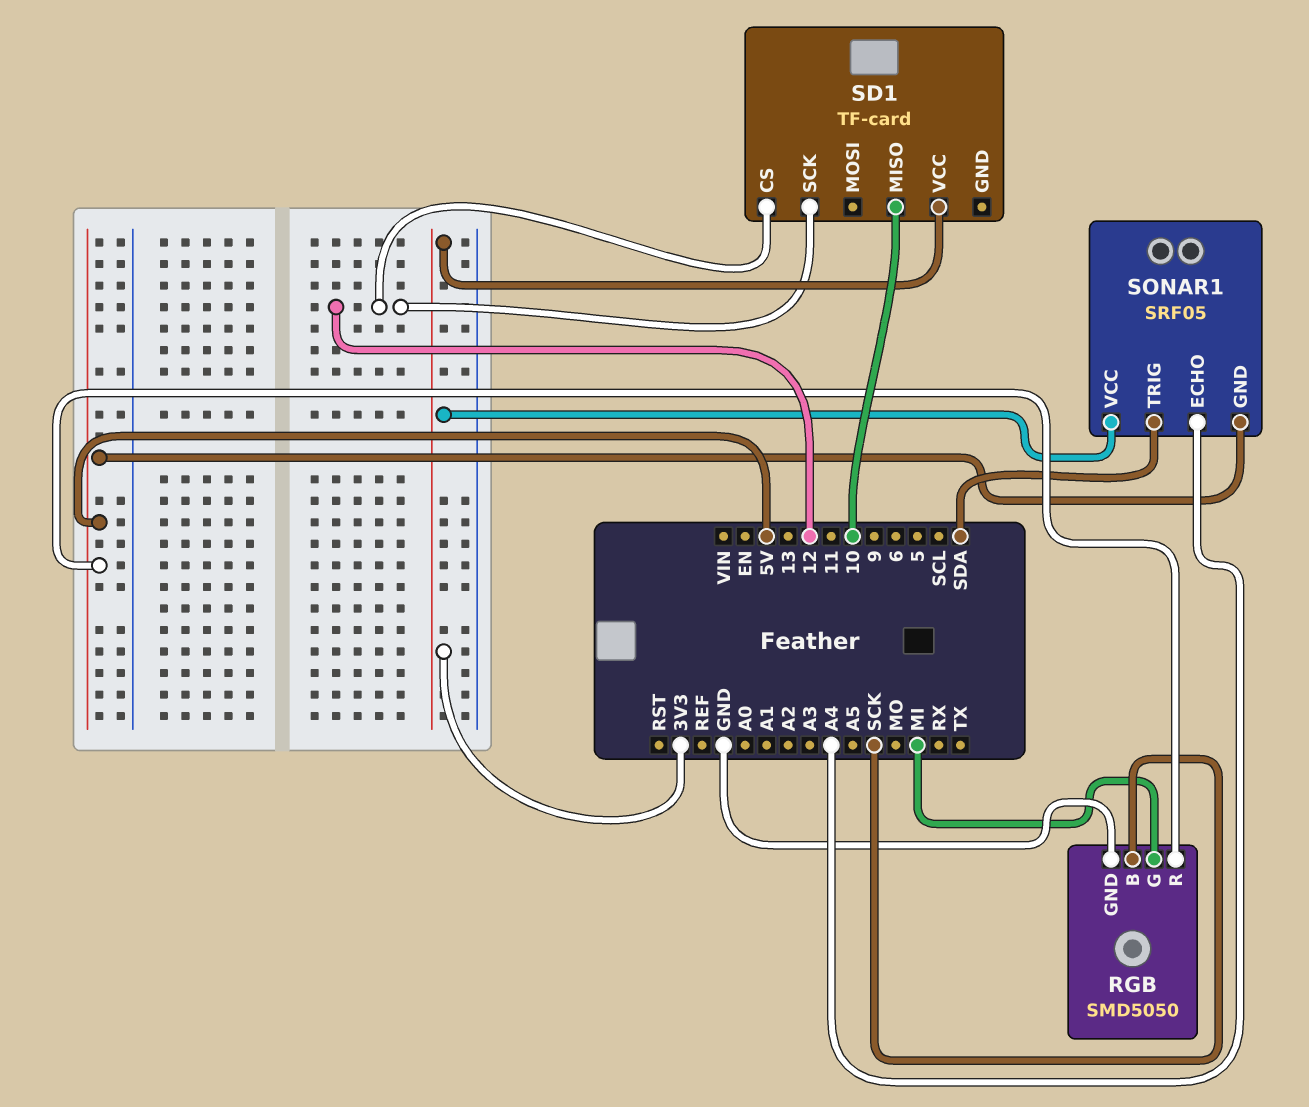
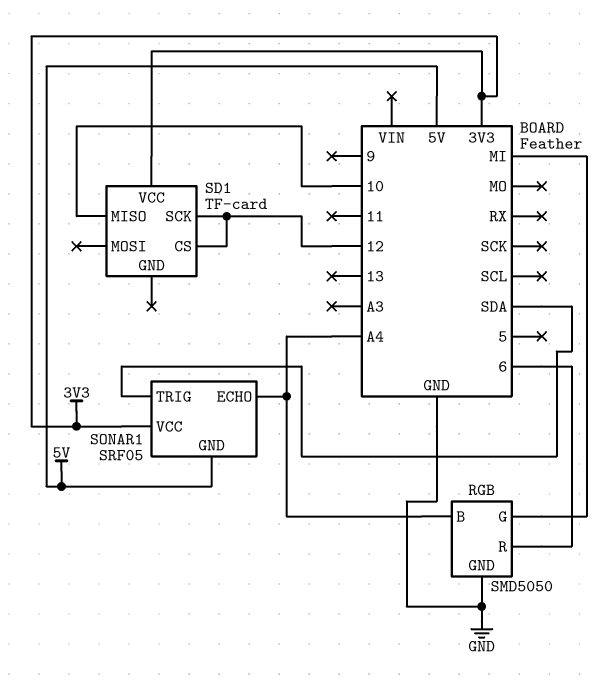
RGB pin B: SCK -> A4
RGB pin R: 5V -> 6

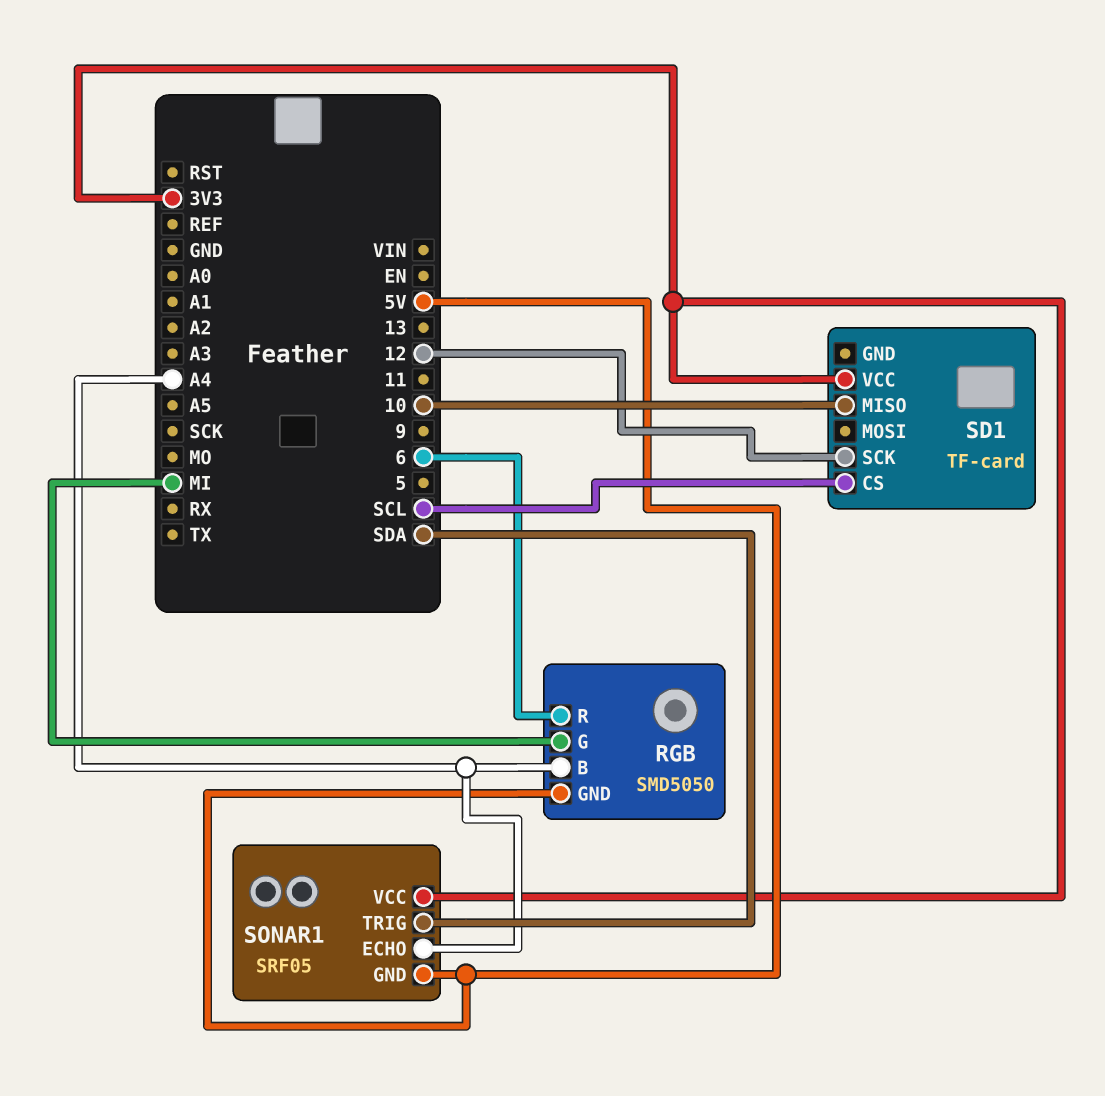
RGB pin GND: GND -> 5V
SD1 pin CS: 12 -> SCL

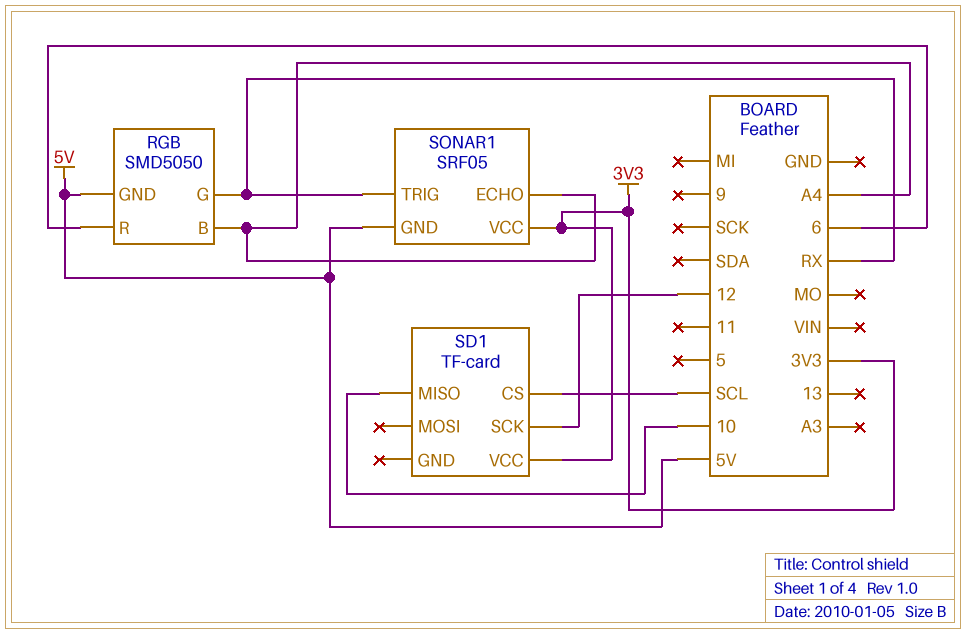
RGB pin G: MI -> RX
SONAR1 pin TRIG: SDA -> RX

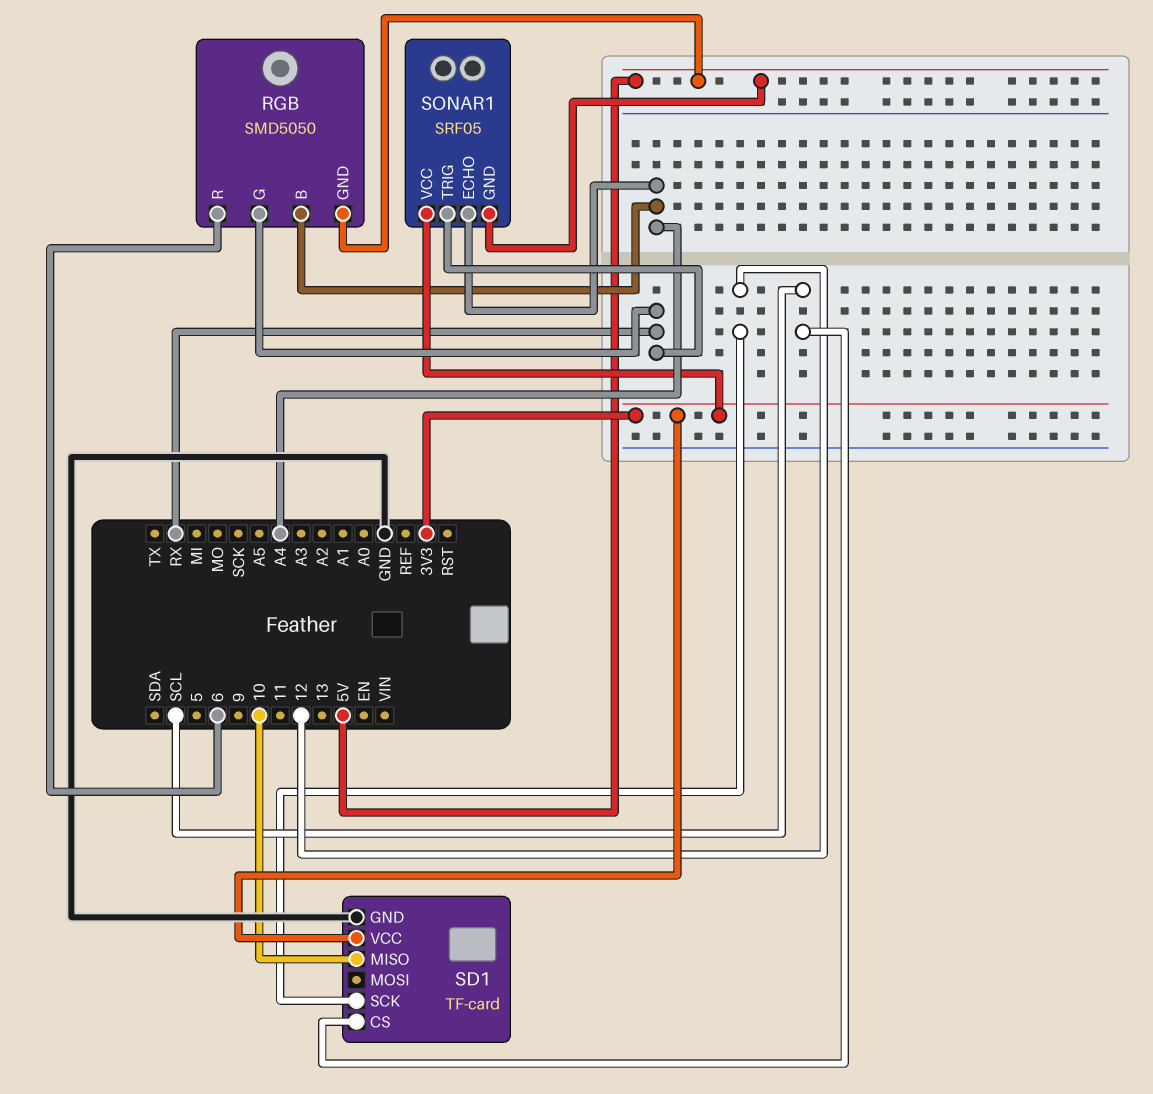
SD1 pin GND: none -> GND

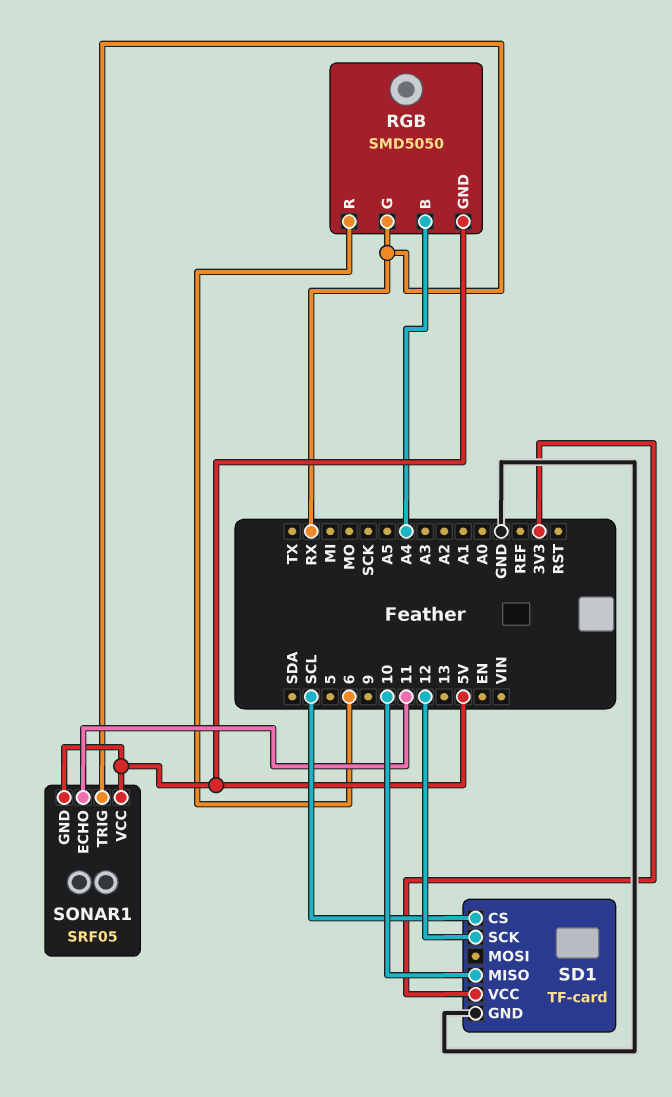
SONAR1 pin ECHO: A4 -> 11
SONAR1 pin VCC: 3V3 -> 5V

